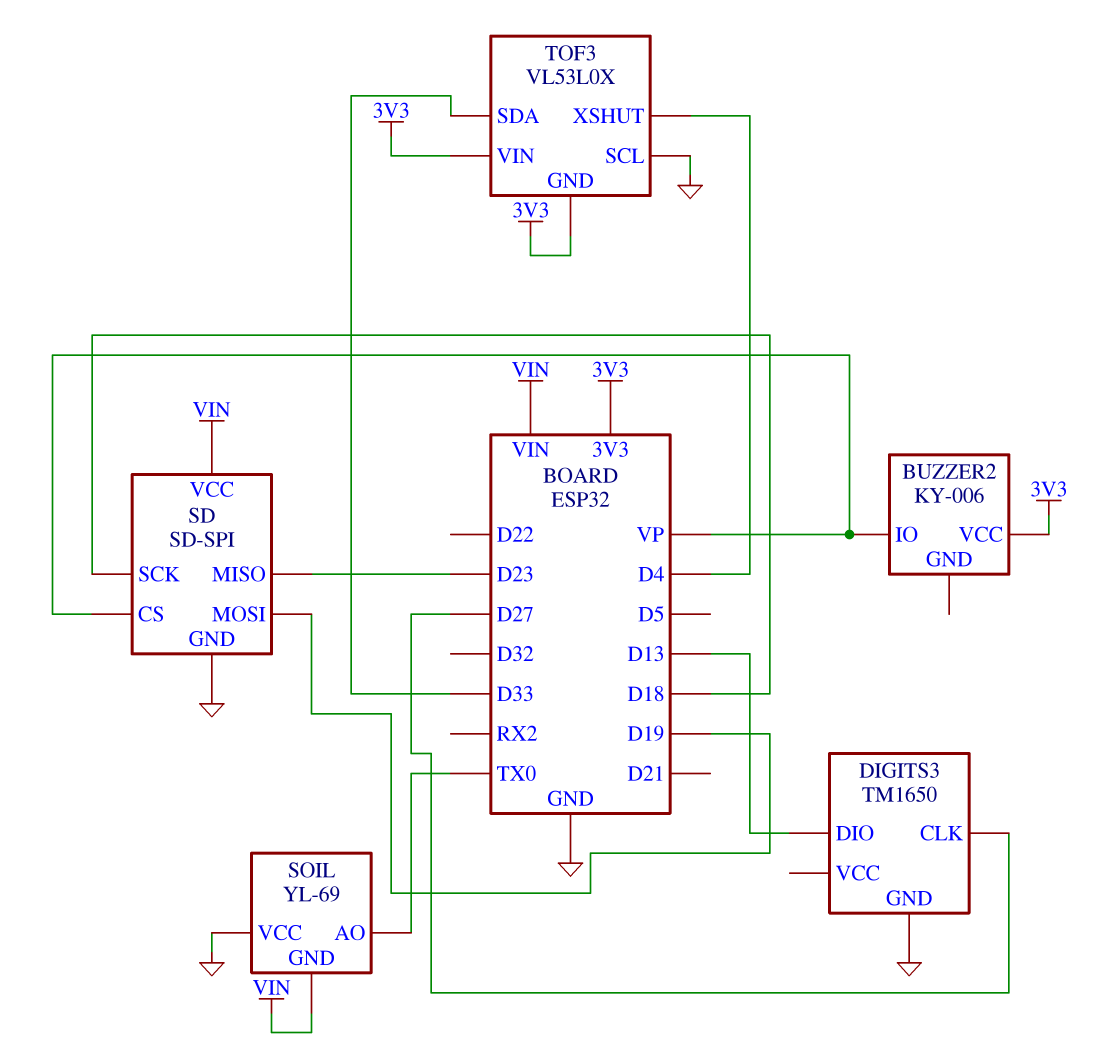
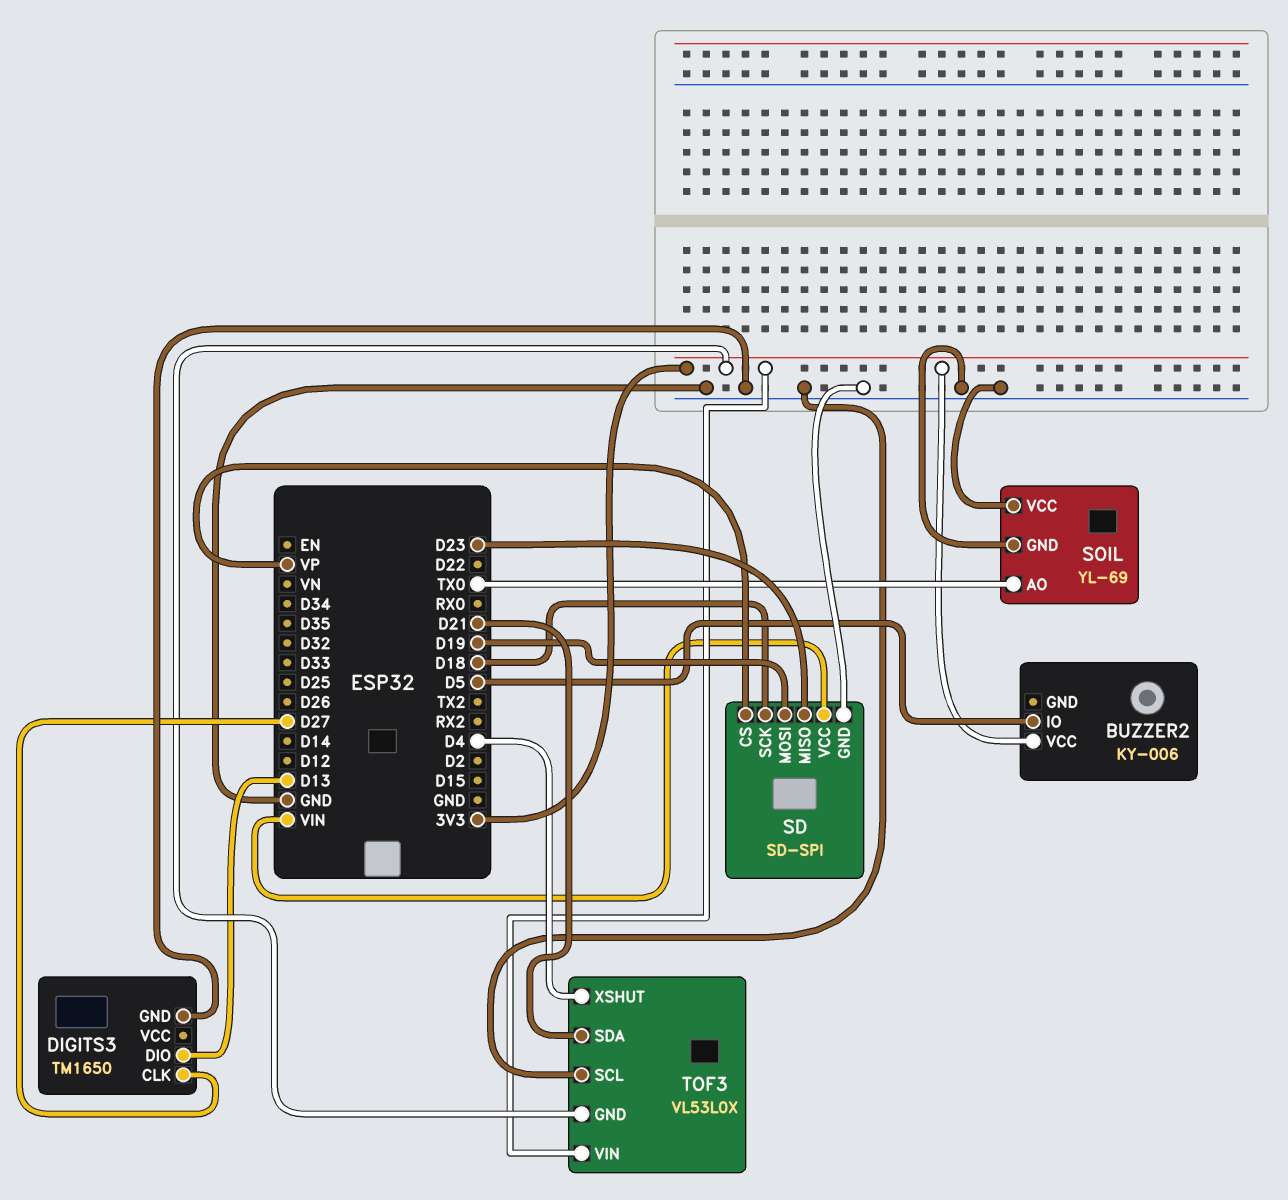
BUZZER2 pin IO: VP -> D5
SOIL pin GND: VIN -> GND
TOF3 pin SDA: D33 -> D21

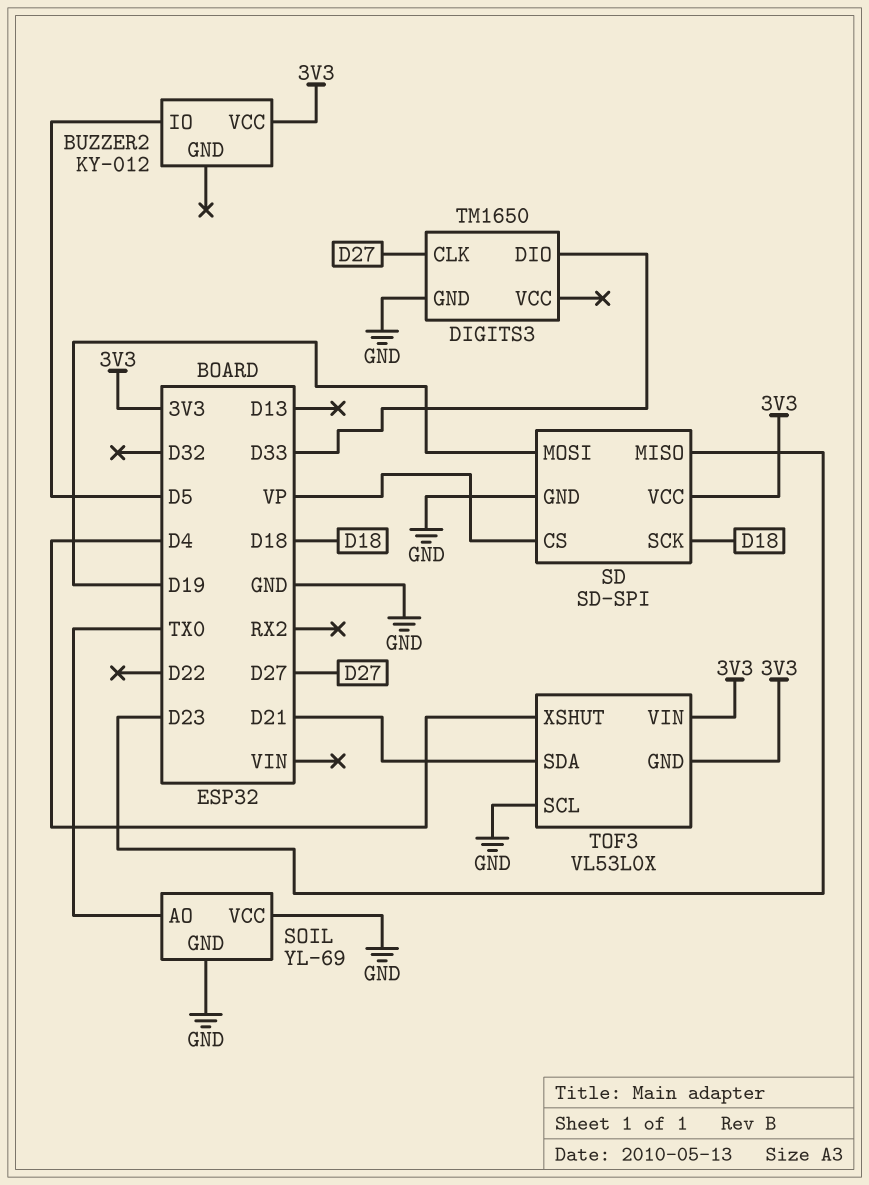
BUZZER2: KY-006 -> KY-012
DIGITS3 pin DIO: D13 -> D33
SD pin VCC: VIN -> 3V3

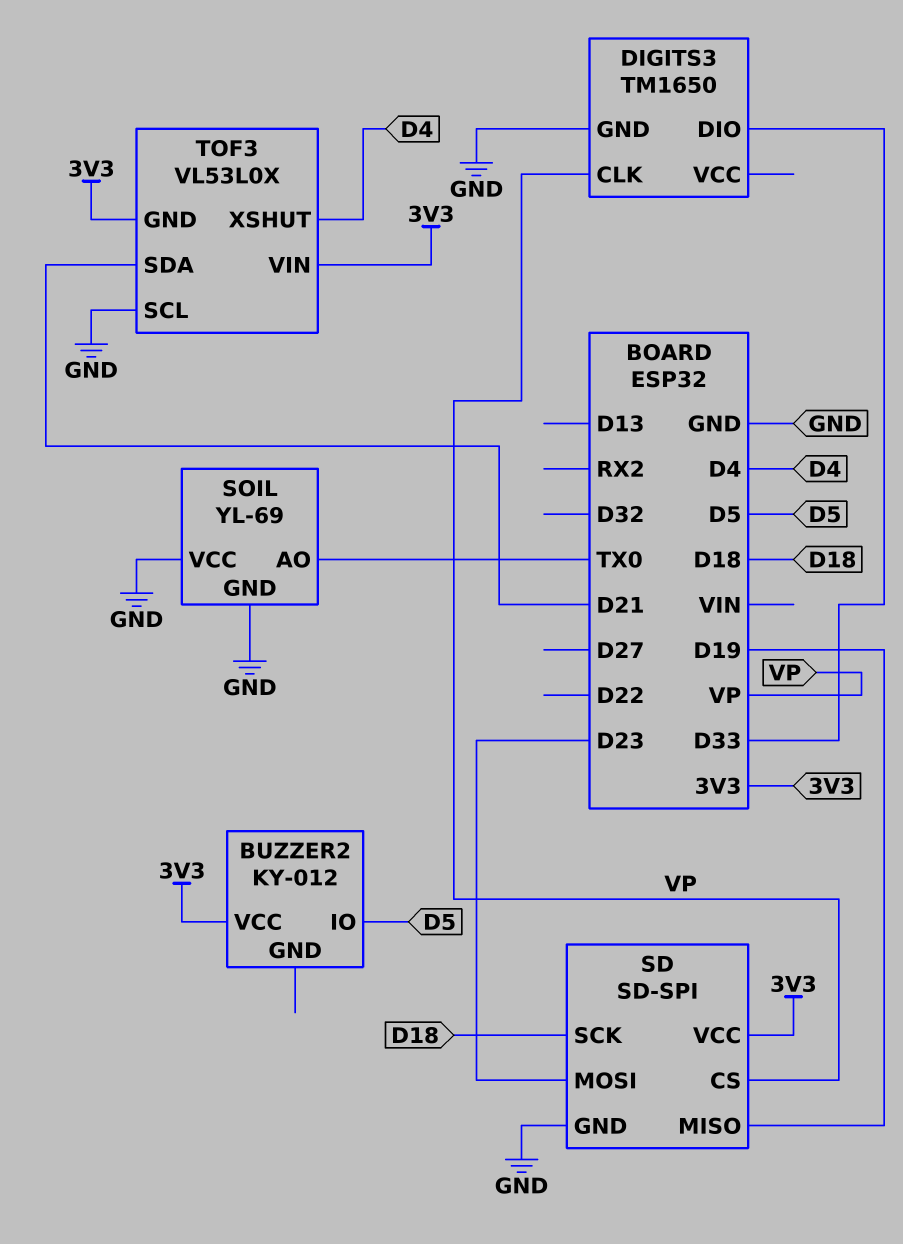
DIGITS3 pin CLK: D27 -> VP
SD pin MISO: D23 -> D19
SD pin MOSI: D19 -> D23

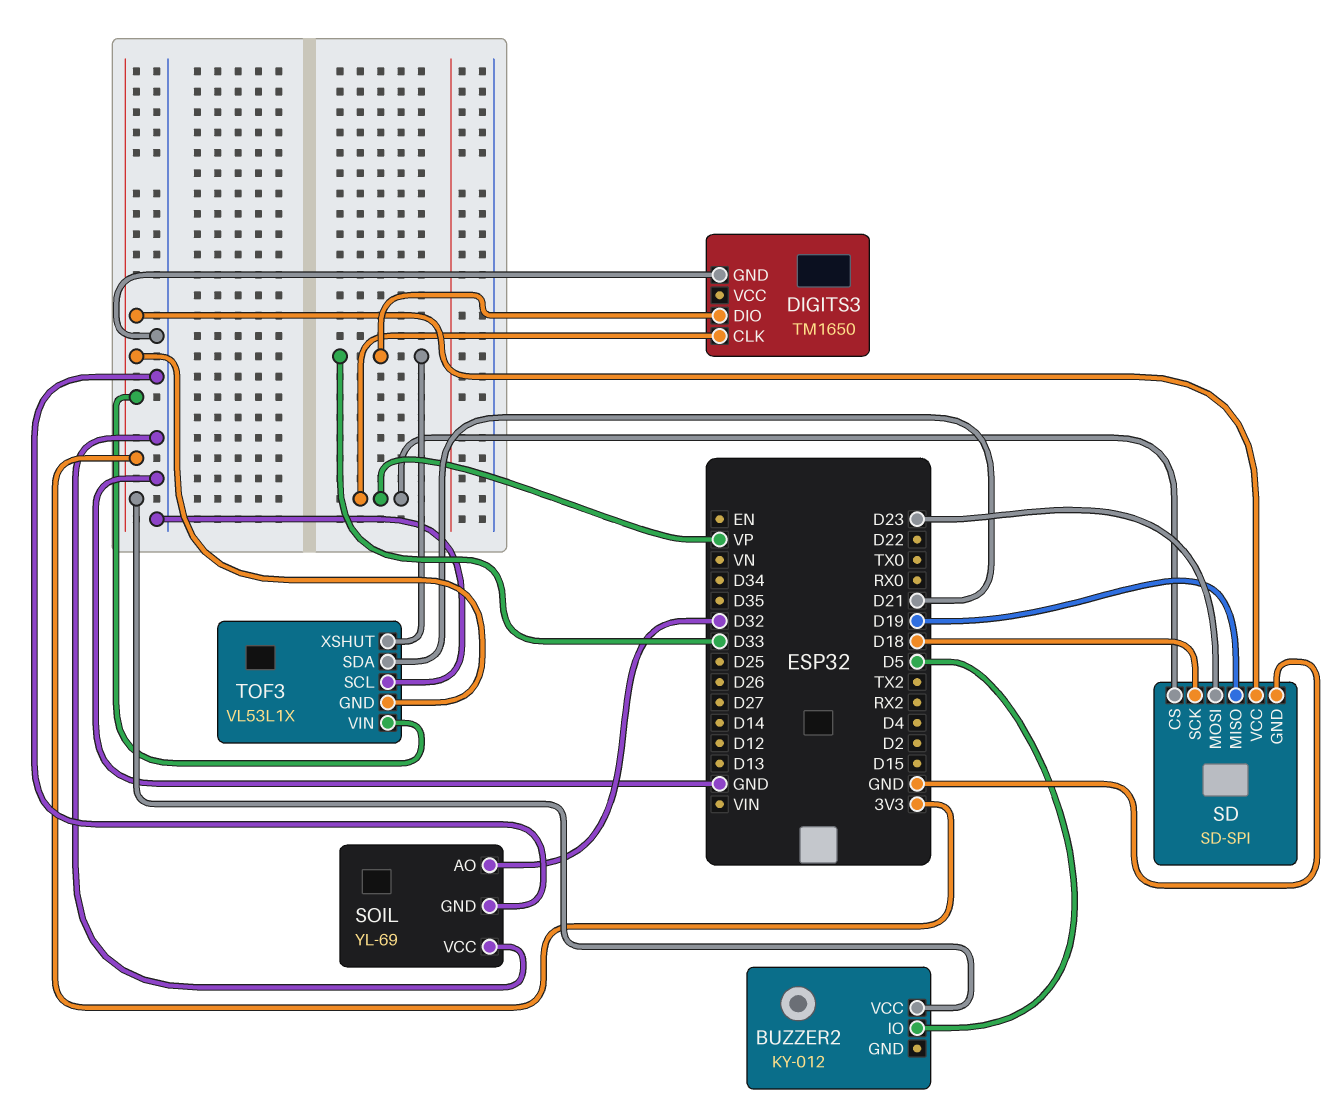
SOIL pin AO: TX0 -> D32
TOF3: VL53L0X -> VL53L1X
TOF3 pin XSHUT: D4 -> D33

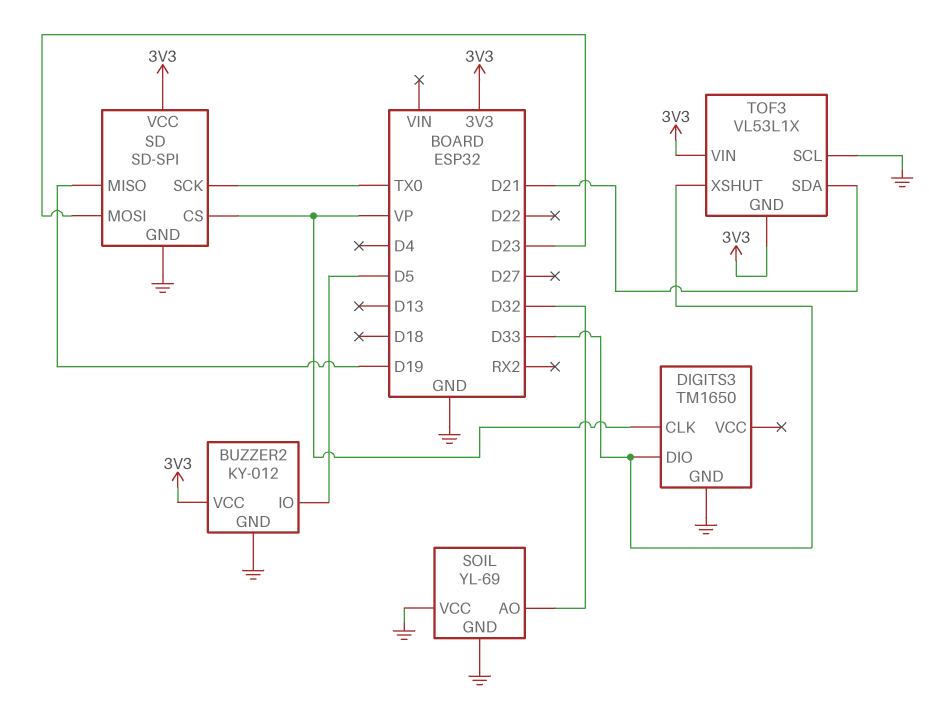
BUZZER2 pin GND: none -> GND
SD pin SCK: D18 -> TX0

